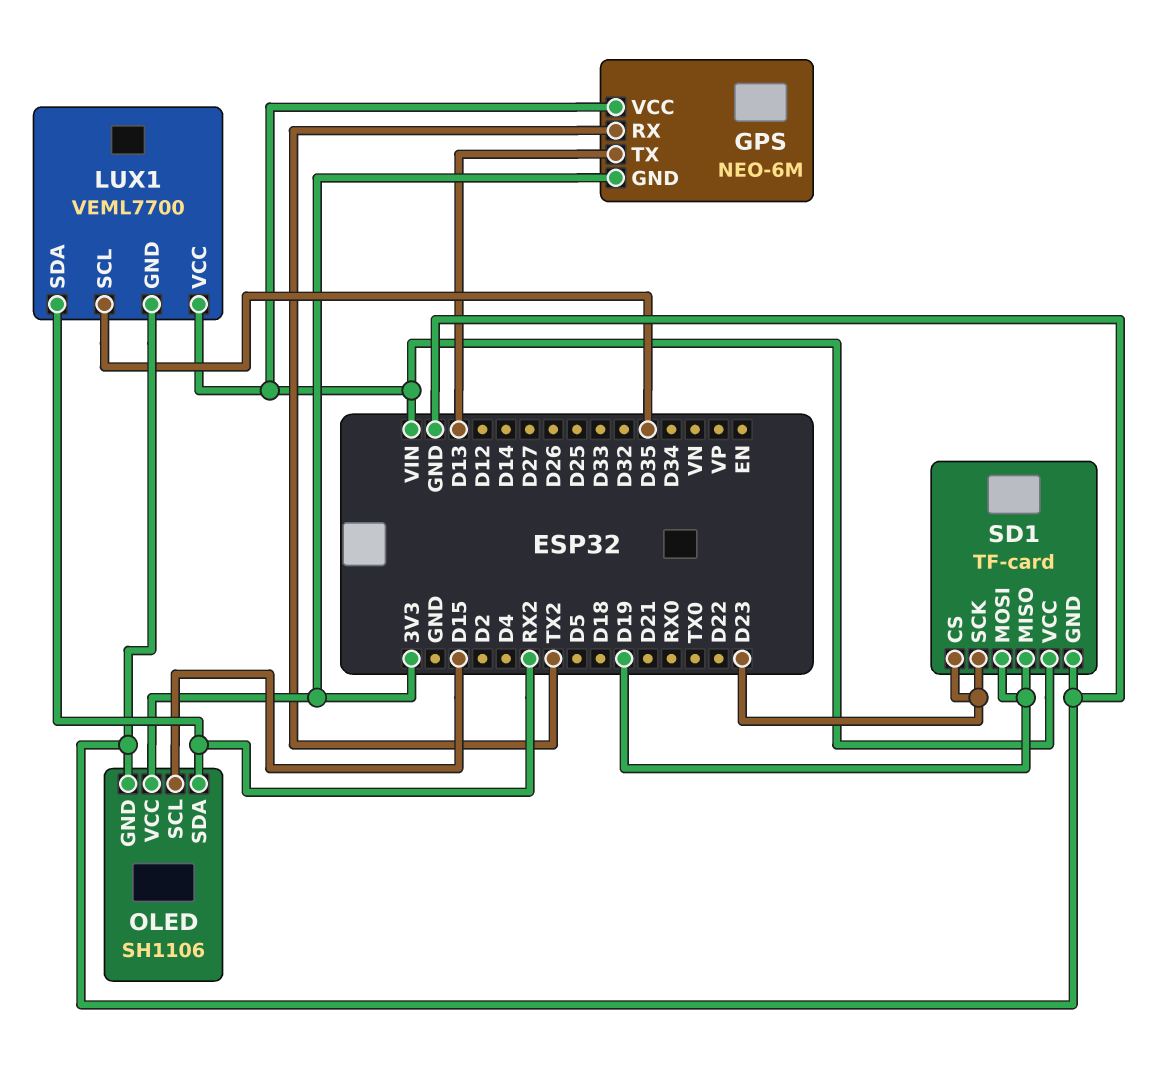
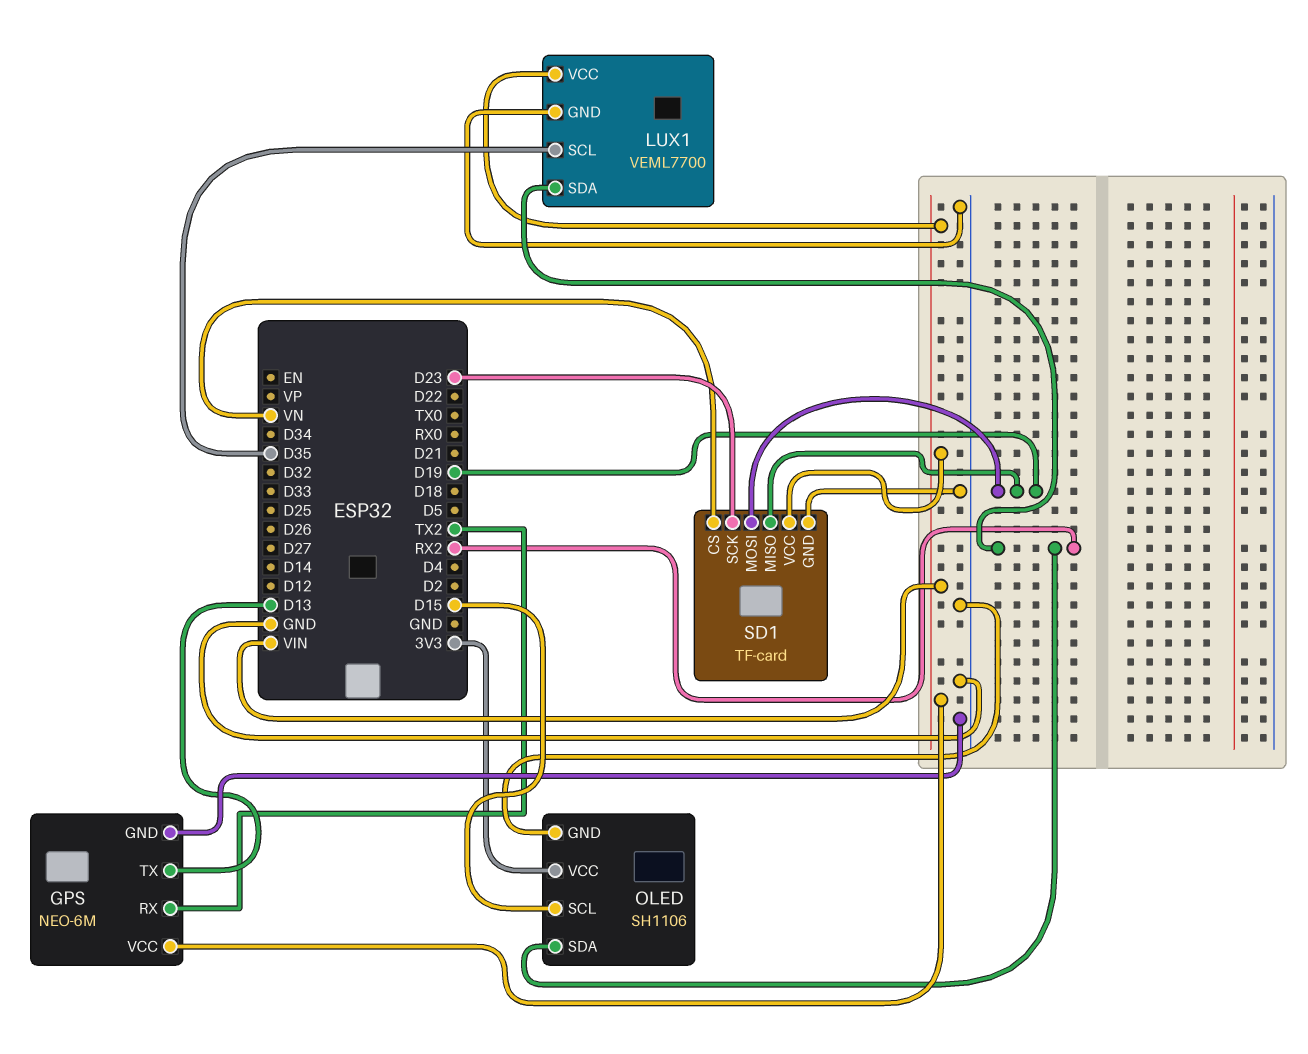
GPS pin GND: 3V3 -> GND
SD1 pin CS: D23 -> VN

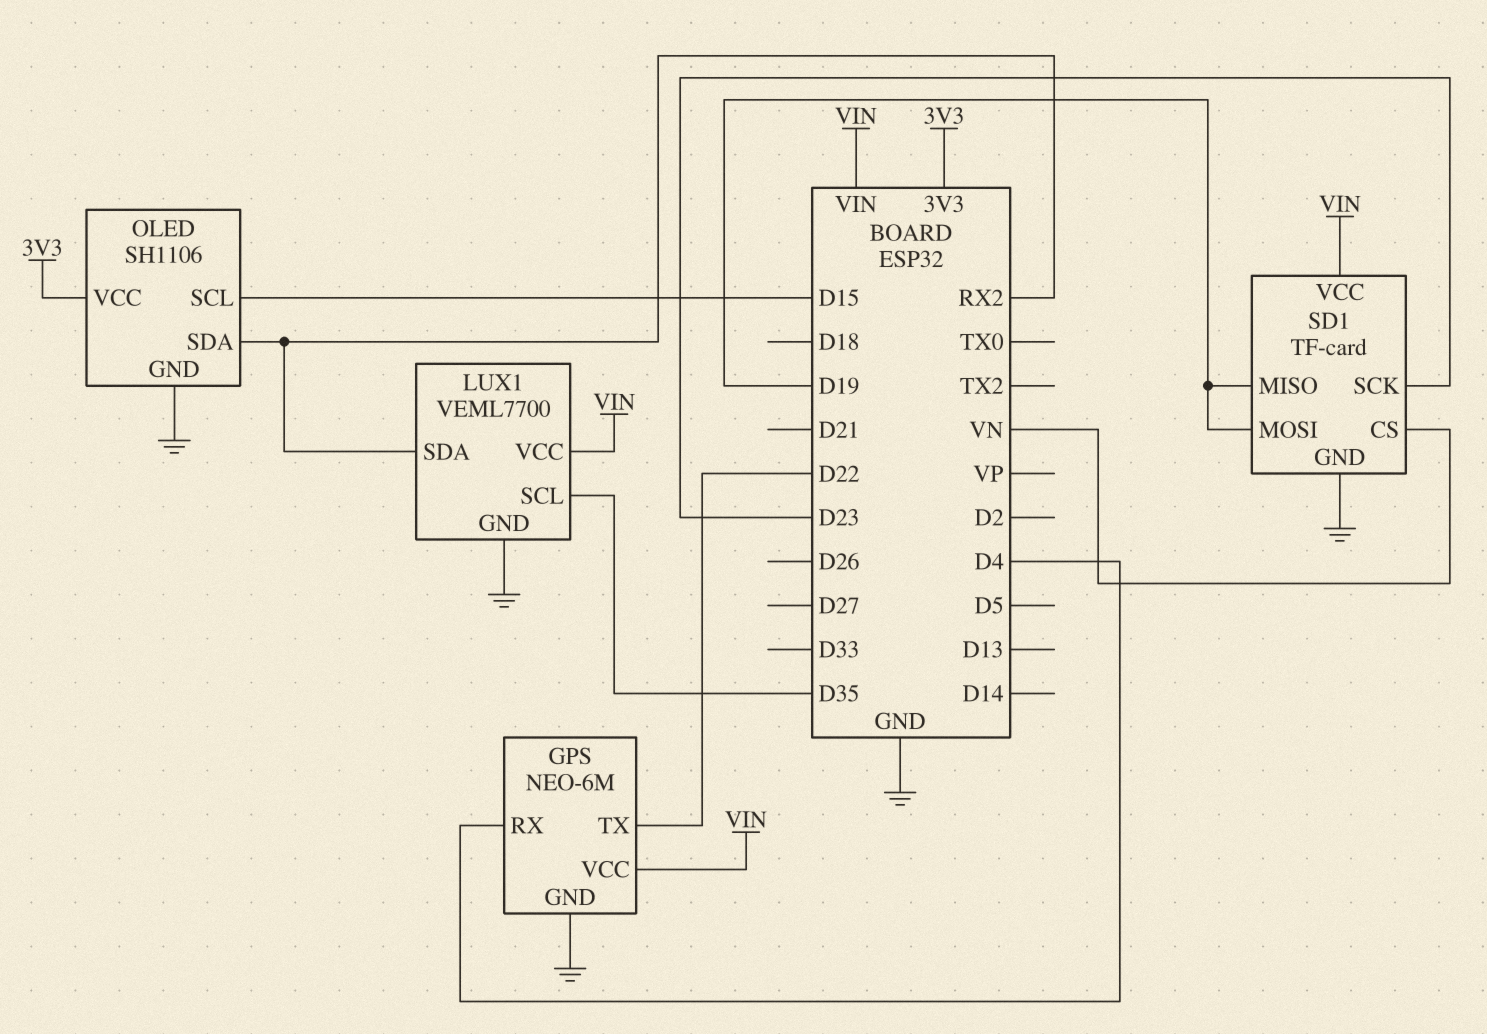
GPS pin RX: TX2 -> D4
GPS pin TX: D13 -> D22

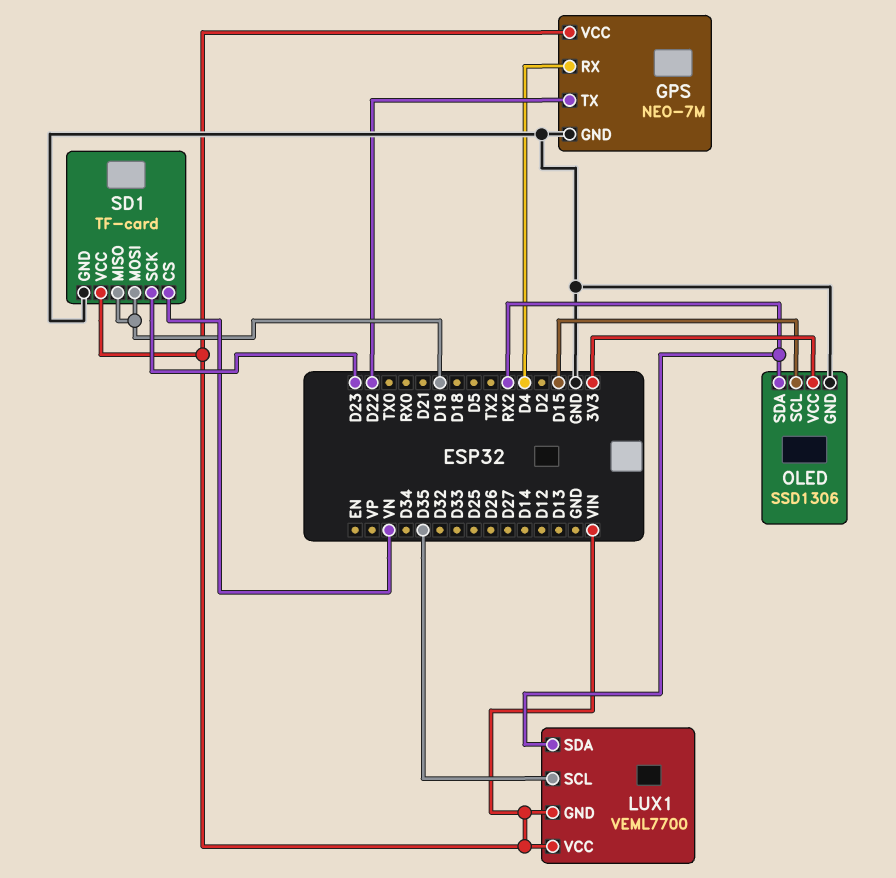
GPS: NEO-6M -> NEO-7M
LUX1 pin GND: GND -> VIN
OLED: SH1106 -> SSD1306

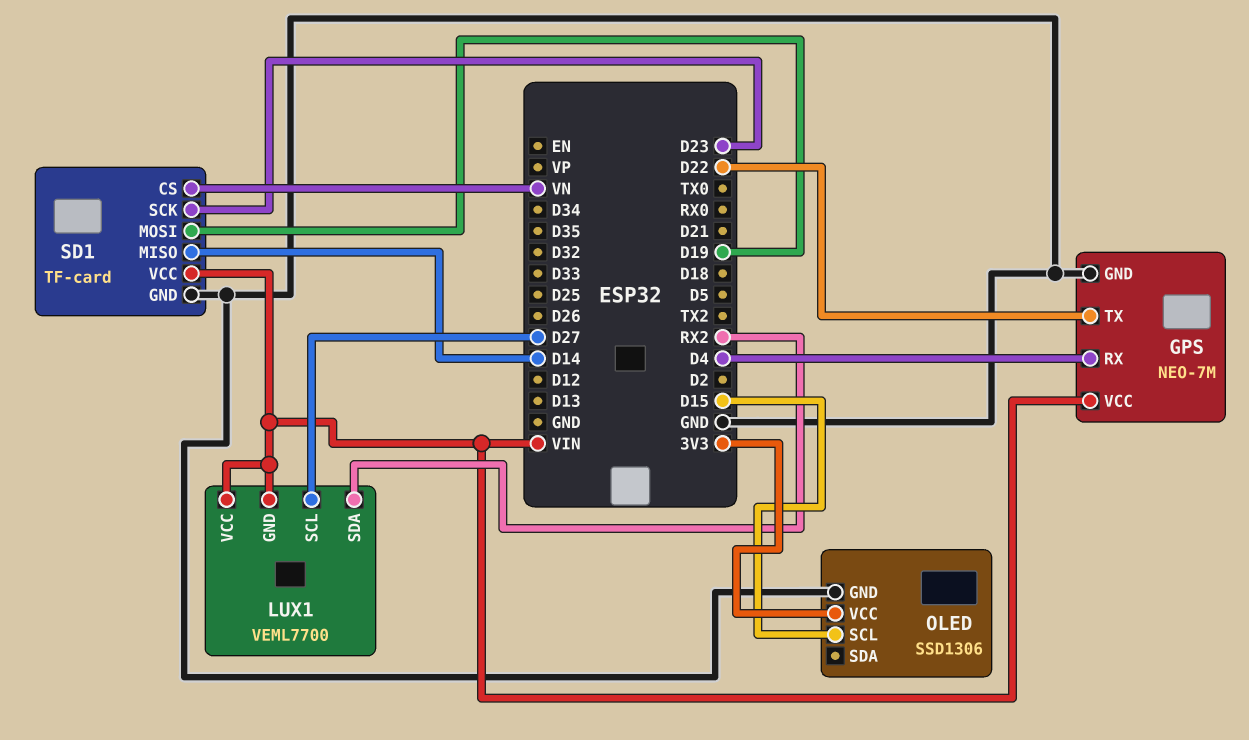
LUX1 pin SCL: D35 -> D27
OLED pin SDA: RX2 -> none
SD1 pin MISO: D19 -> D14

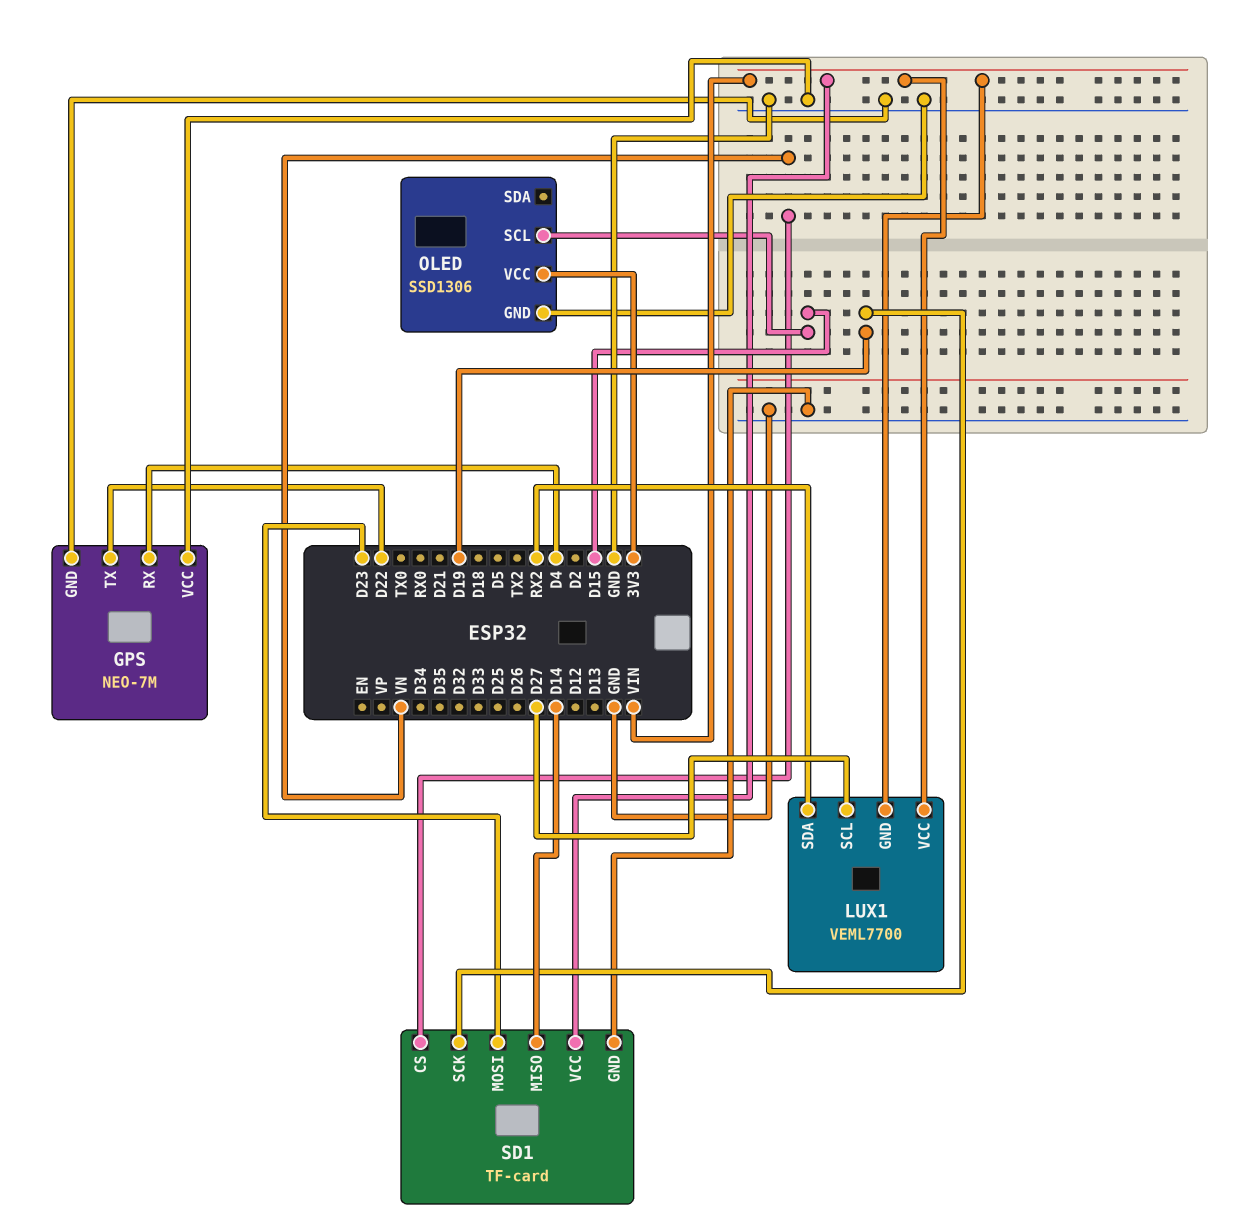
GPS pin VCC: VIN -> GND
SD1 pin MOSI: D19 -> D23
SD1 pin SCK: D23 -> D19

